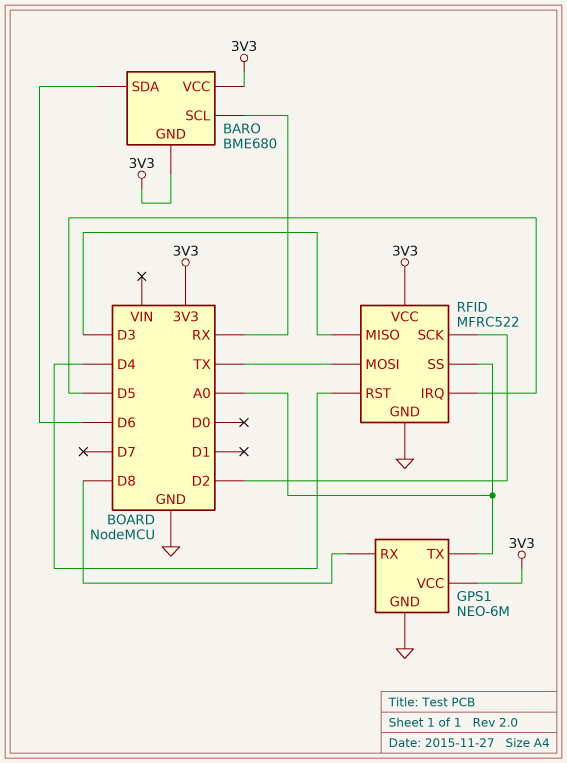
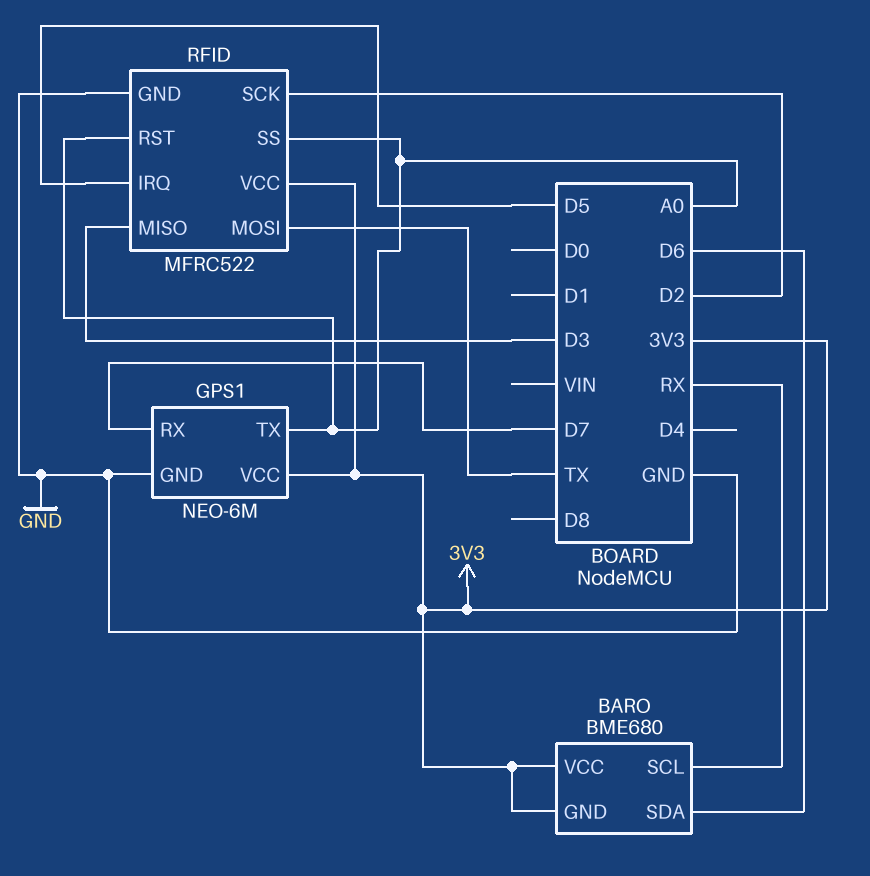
GPS1 pin RX: D8 -> D7
RFID pin RST: D4 -> A0

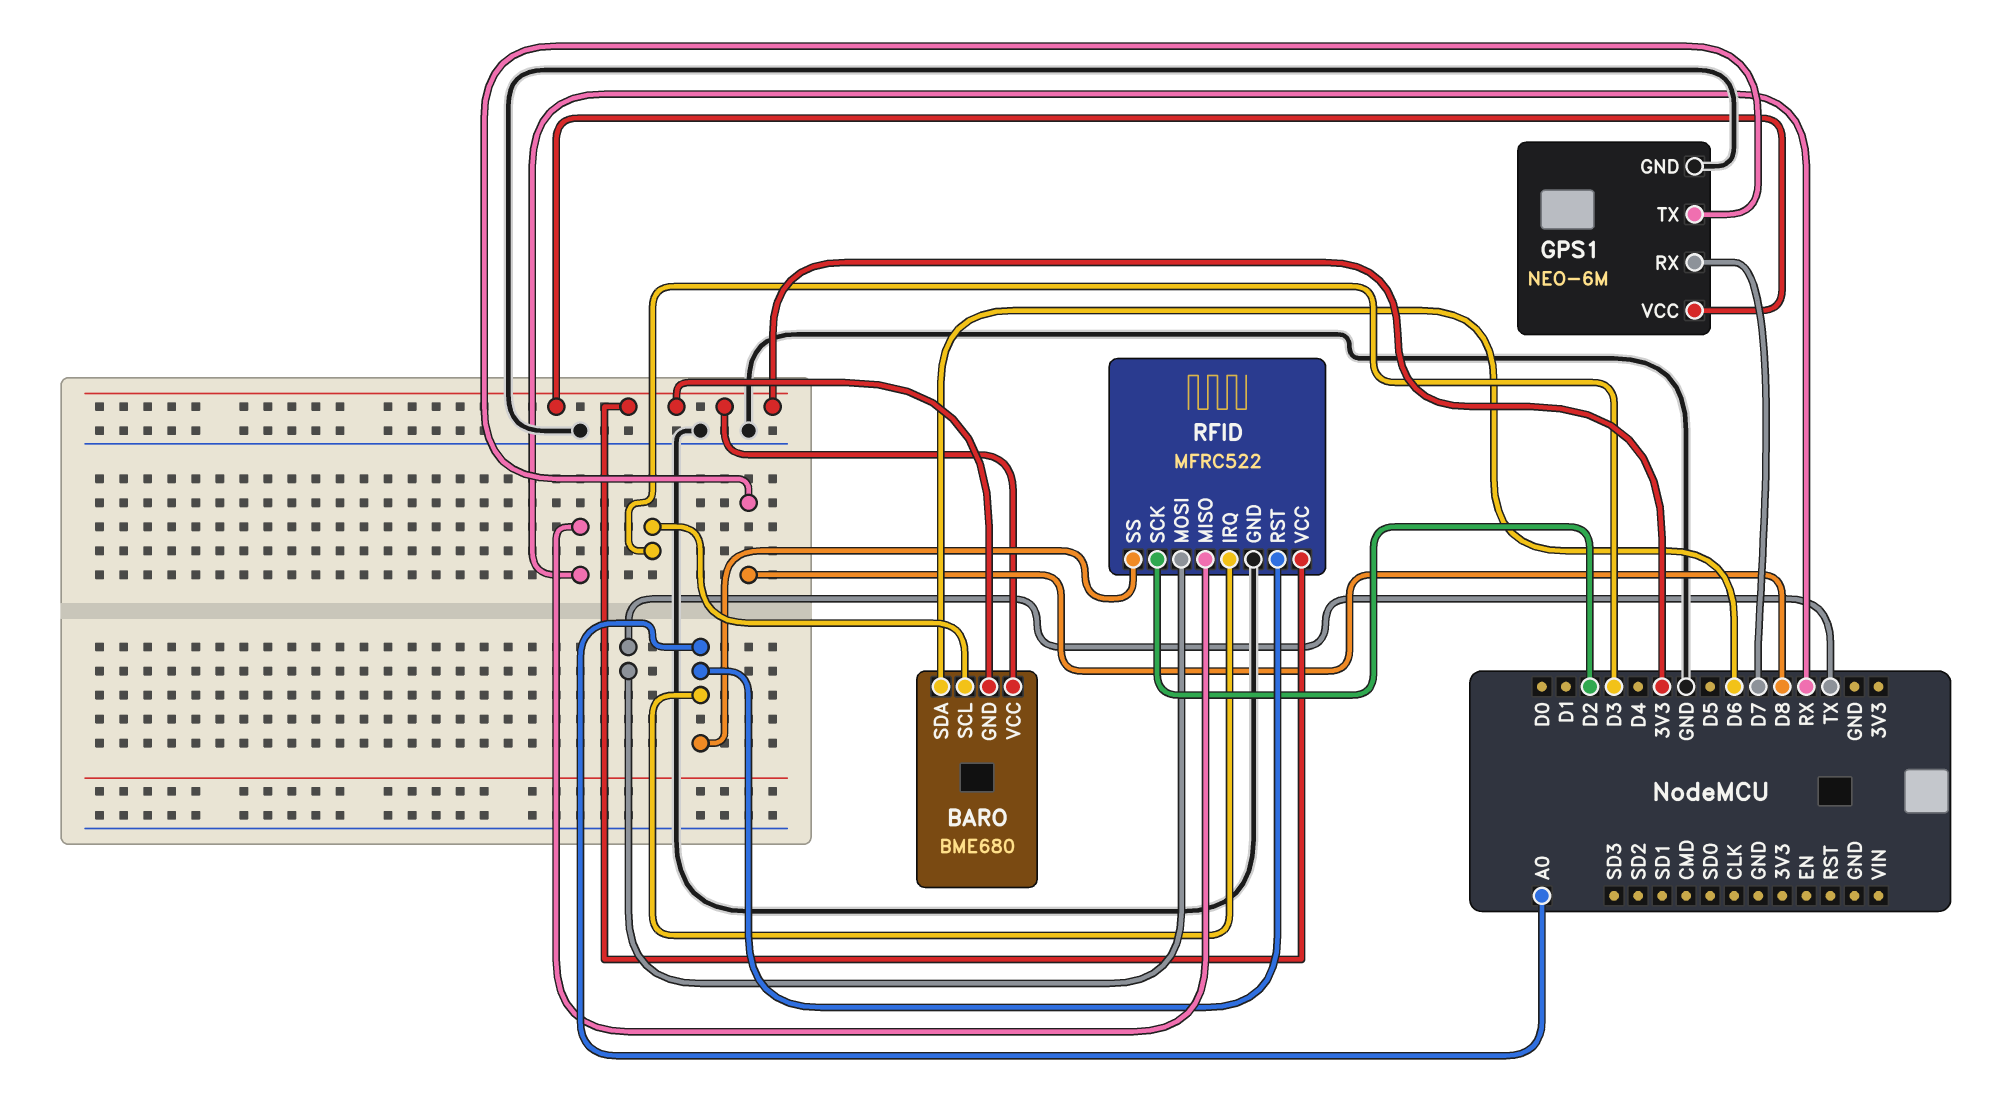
BARO pin SCL: RX -> D3
GPS1 pin TX: A0 -> D8
RFID pin IRQ: D5 -> A0
RFID pin MISO: D3 -> RX

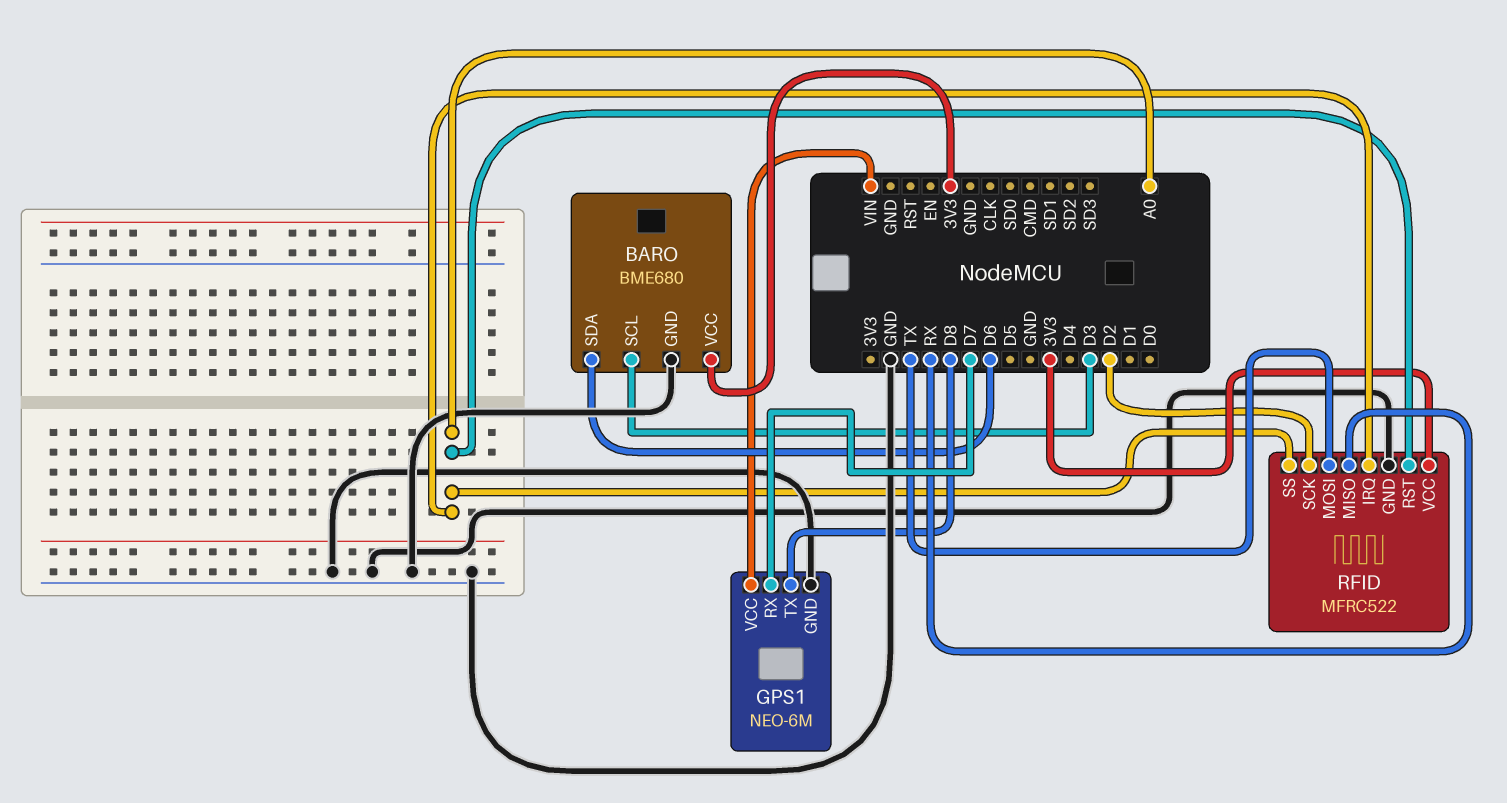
BARO pin GND: 3V3 -> GND
GPS1 pin VCC: 3V3 -> VIN

